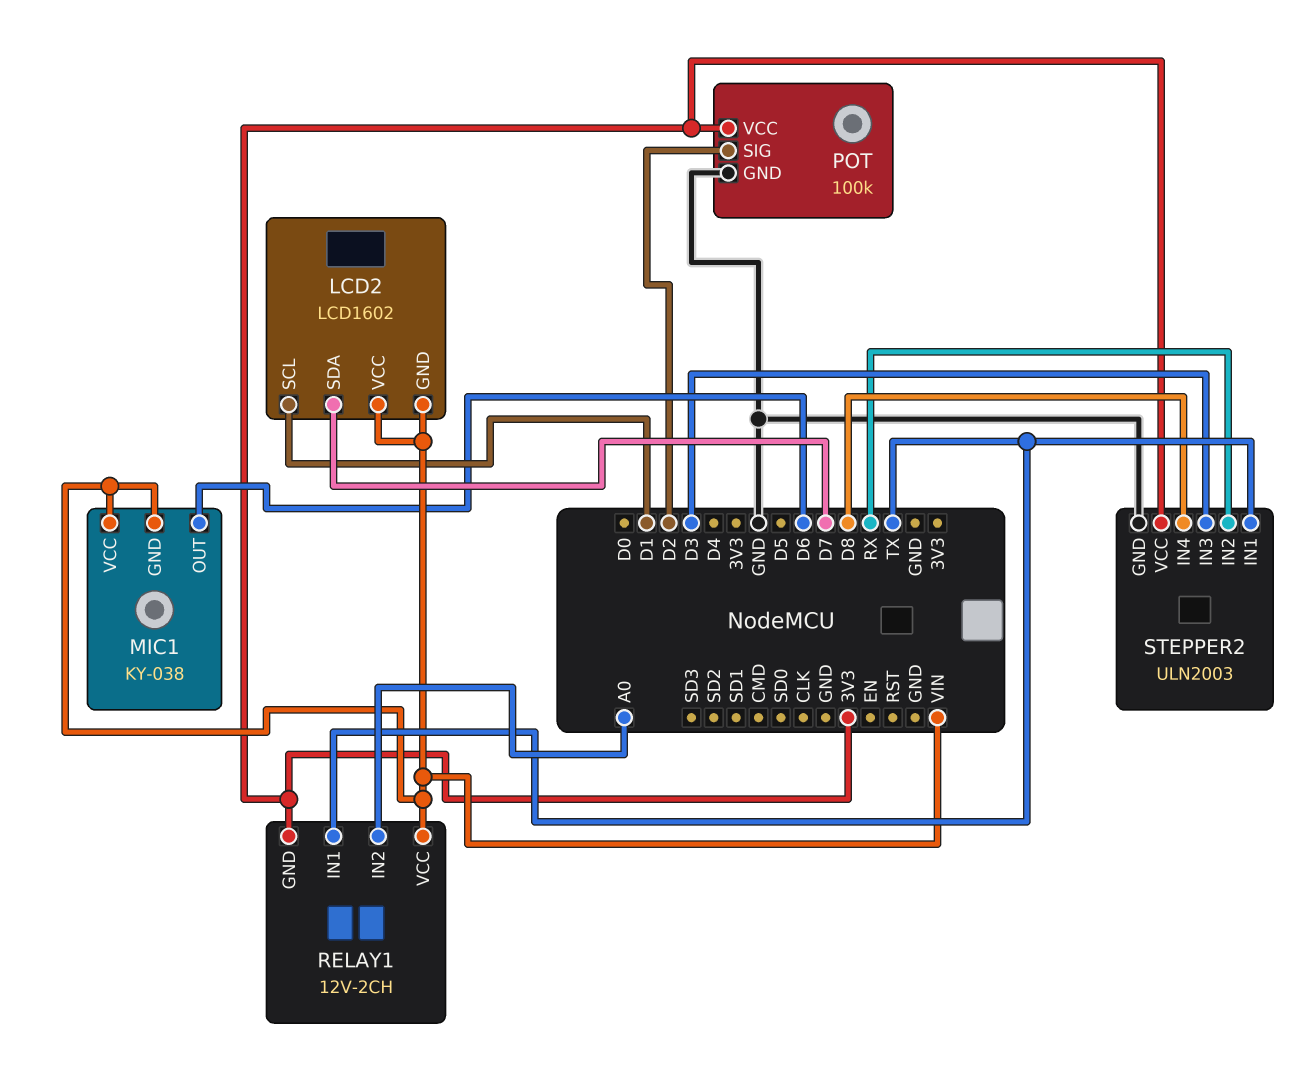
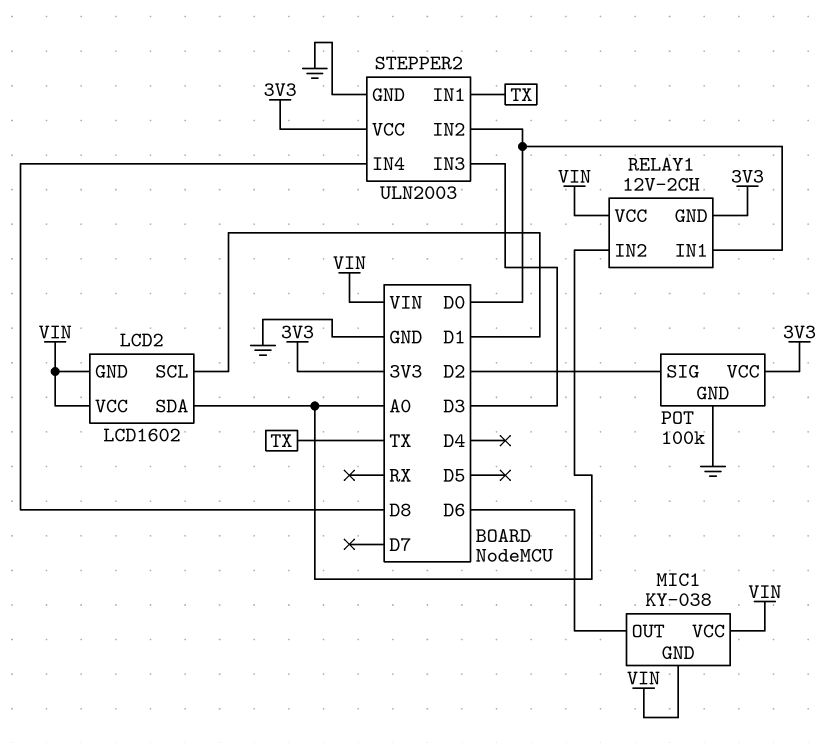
LCD2 pin SDA: D7 -> A0
RELAY1 pin IN1: TX -> D0
STEPPER2 pin IN2: RX -> D0

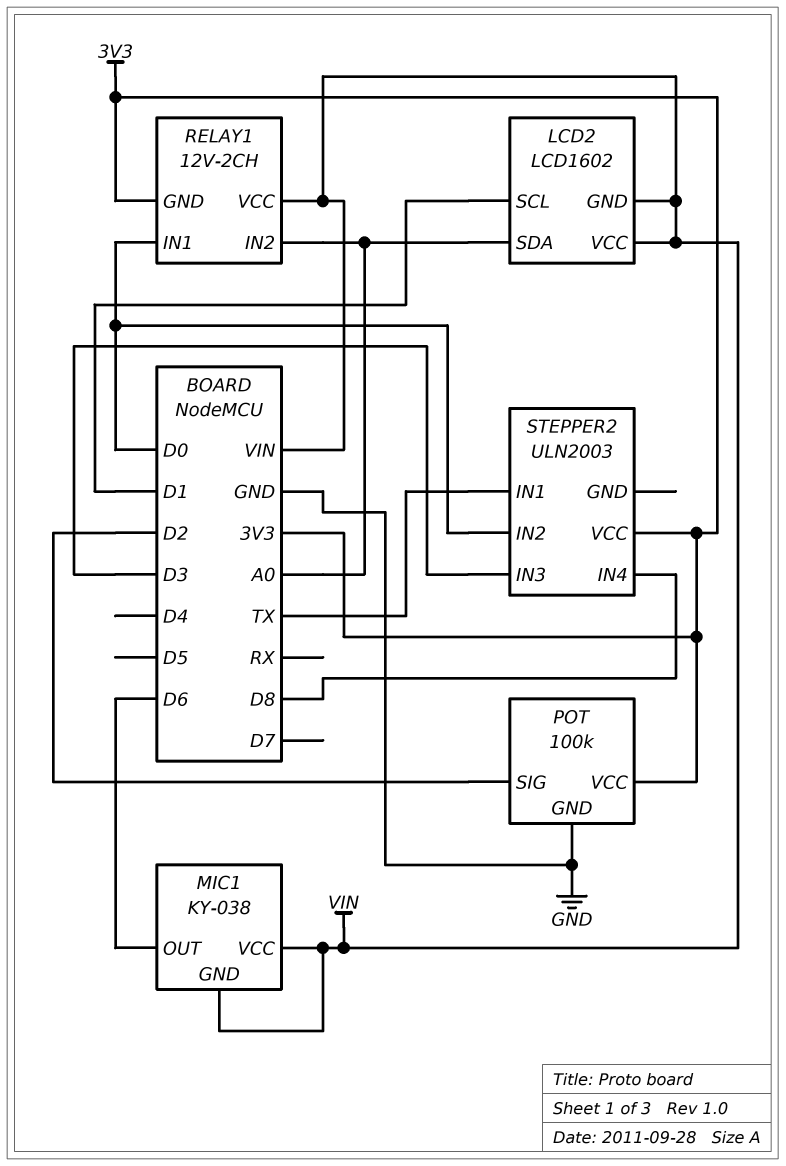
STEPPER2 pin GND: GND -> none

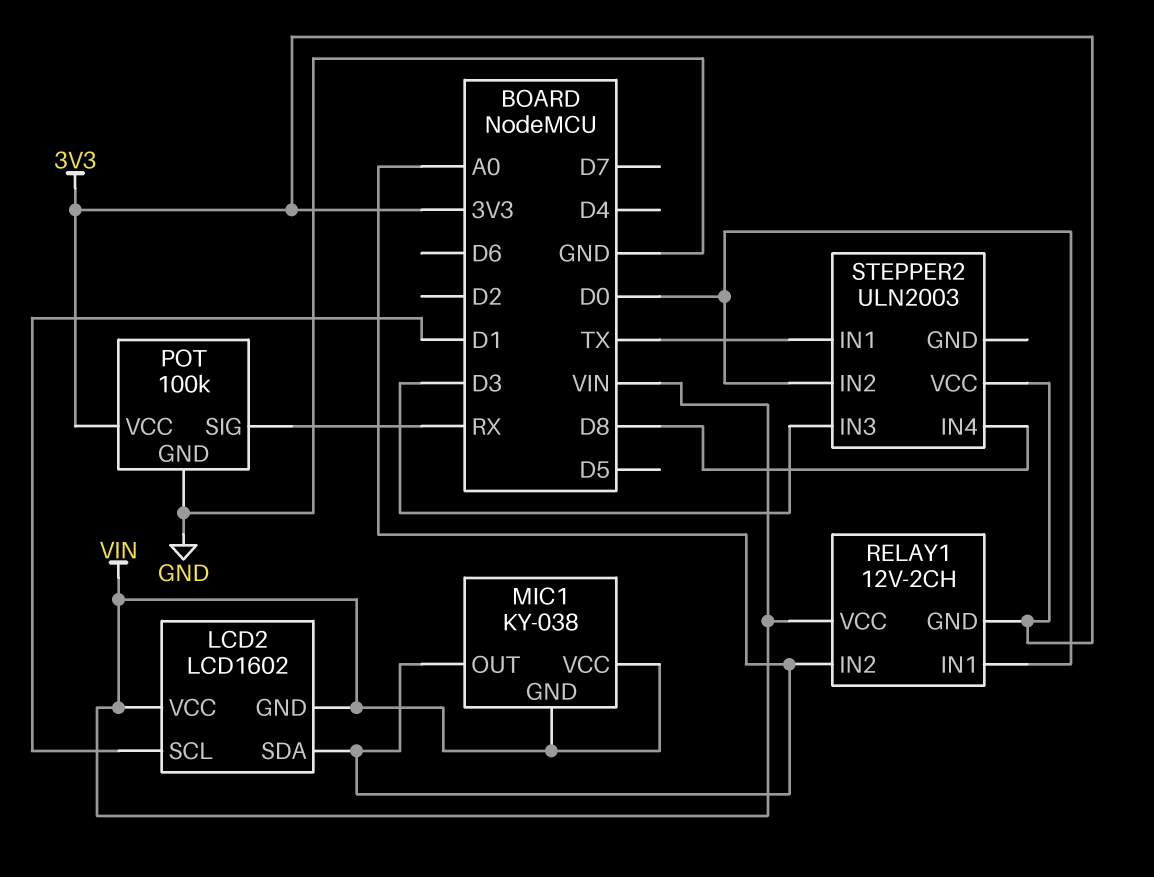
MIC1 pin OUT: D6 -> A0
POT pin SIG: D2 -> RX

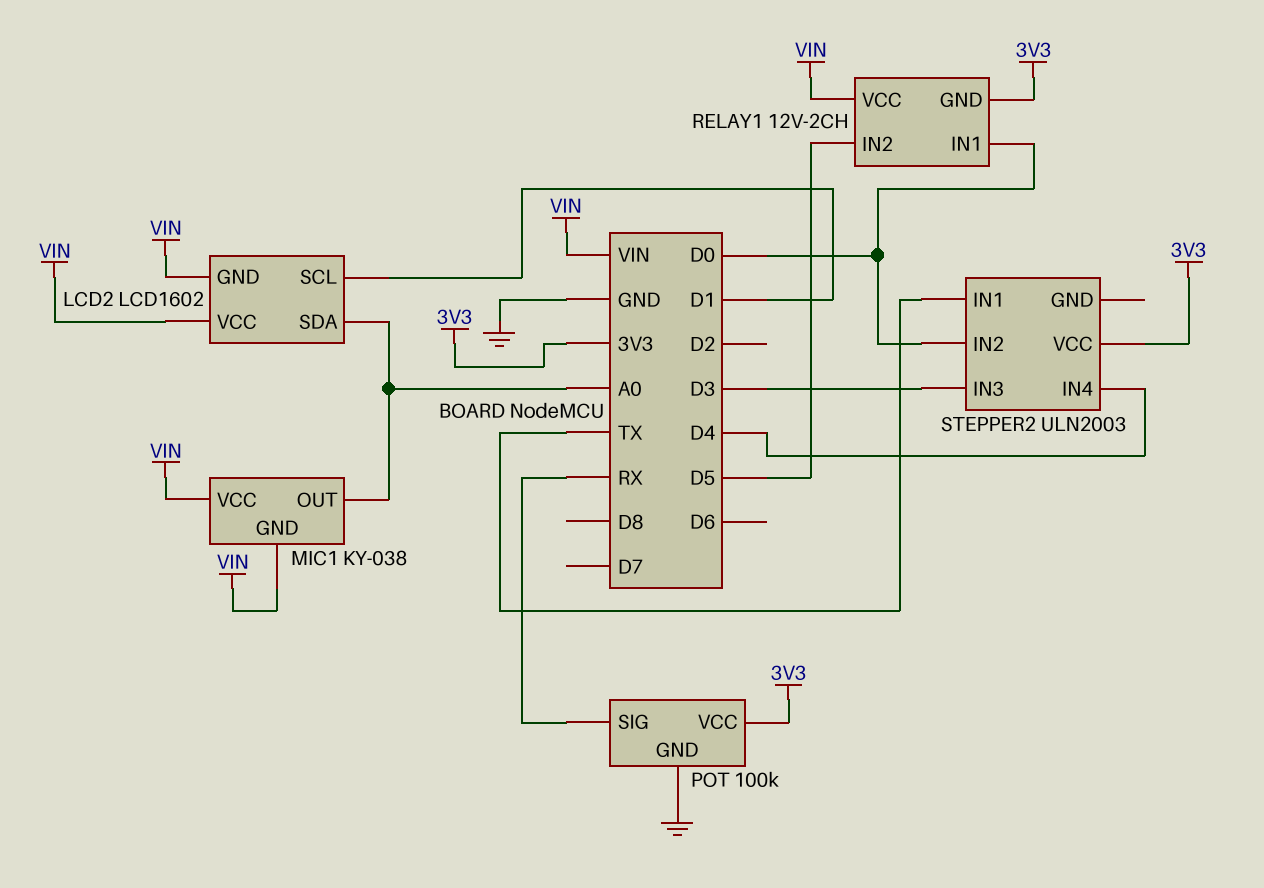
RELAY1 pin IN2: A0 -> D5
STEPPER2 pin IN4: D8 -> D4

